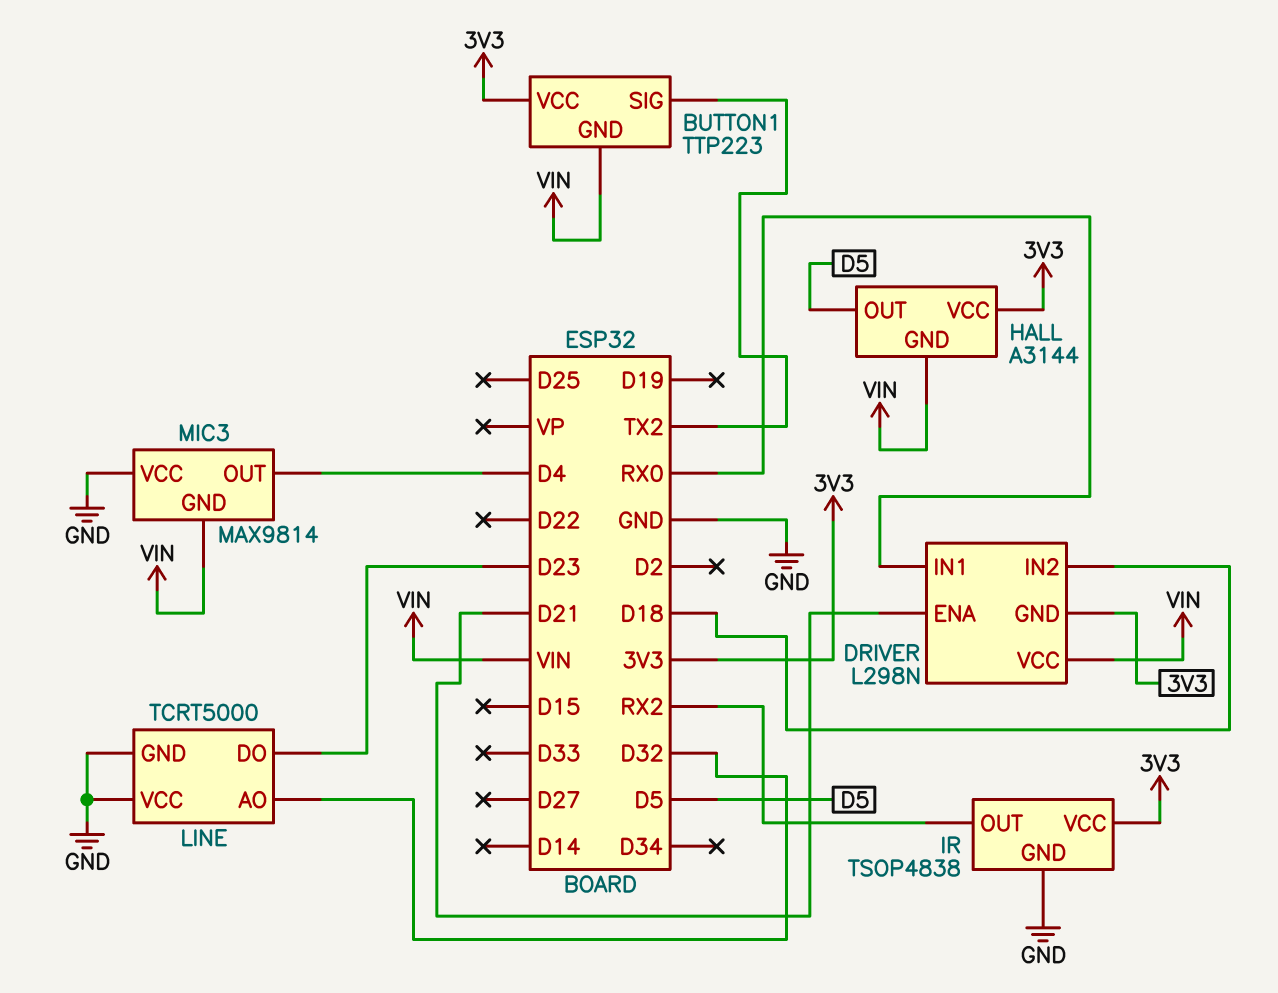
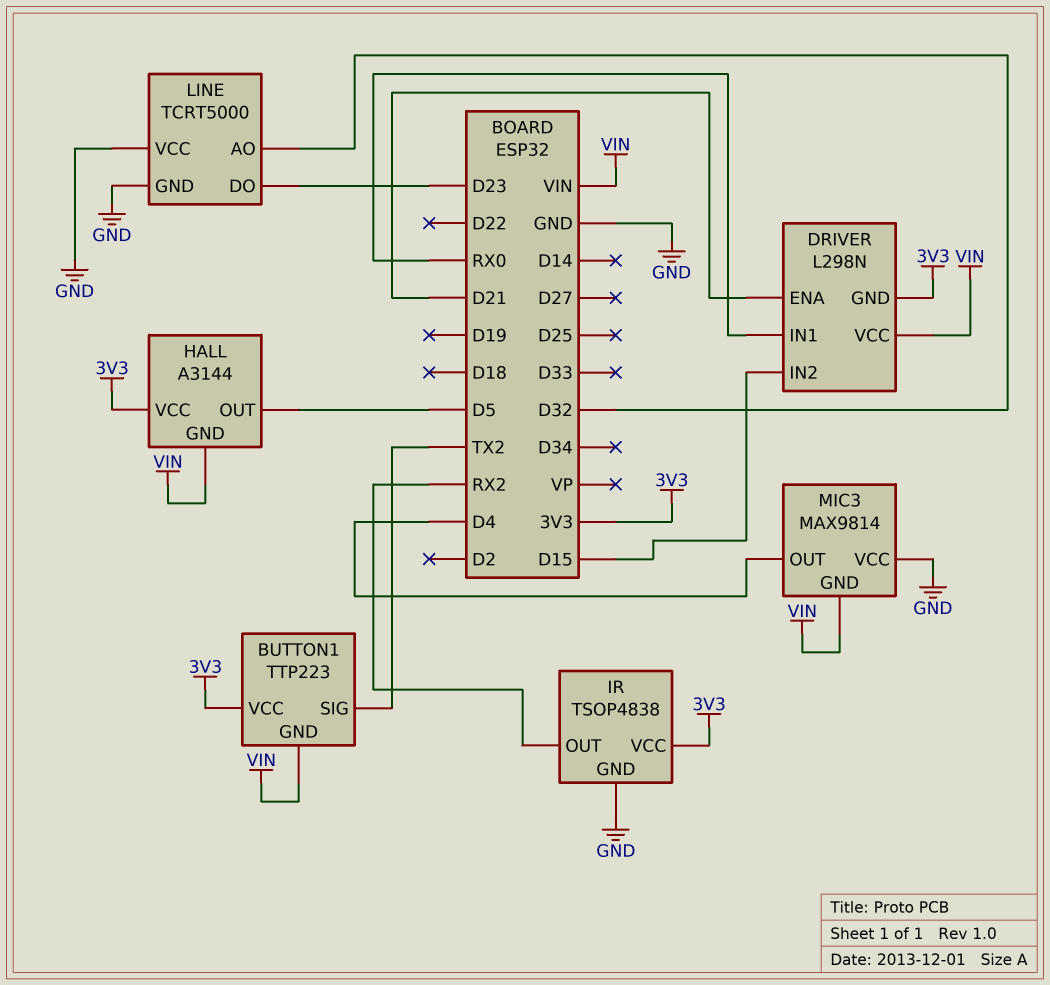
DRIVER pin IN2: D18 -> D15

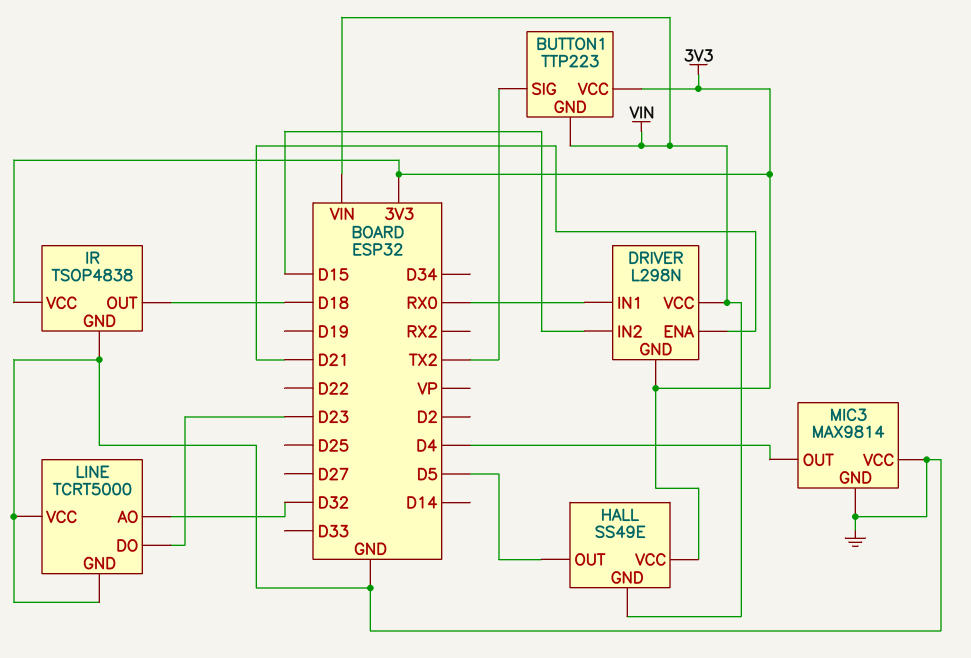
HALL: A3144 -> SS49E
IR pin OUT: RX2 -> D18
MIC3 pin GND: VIN -> GND

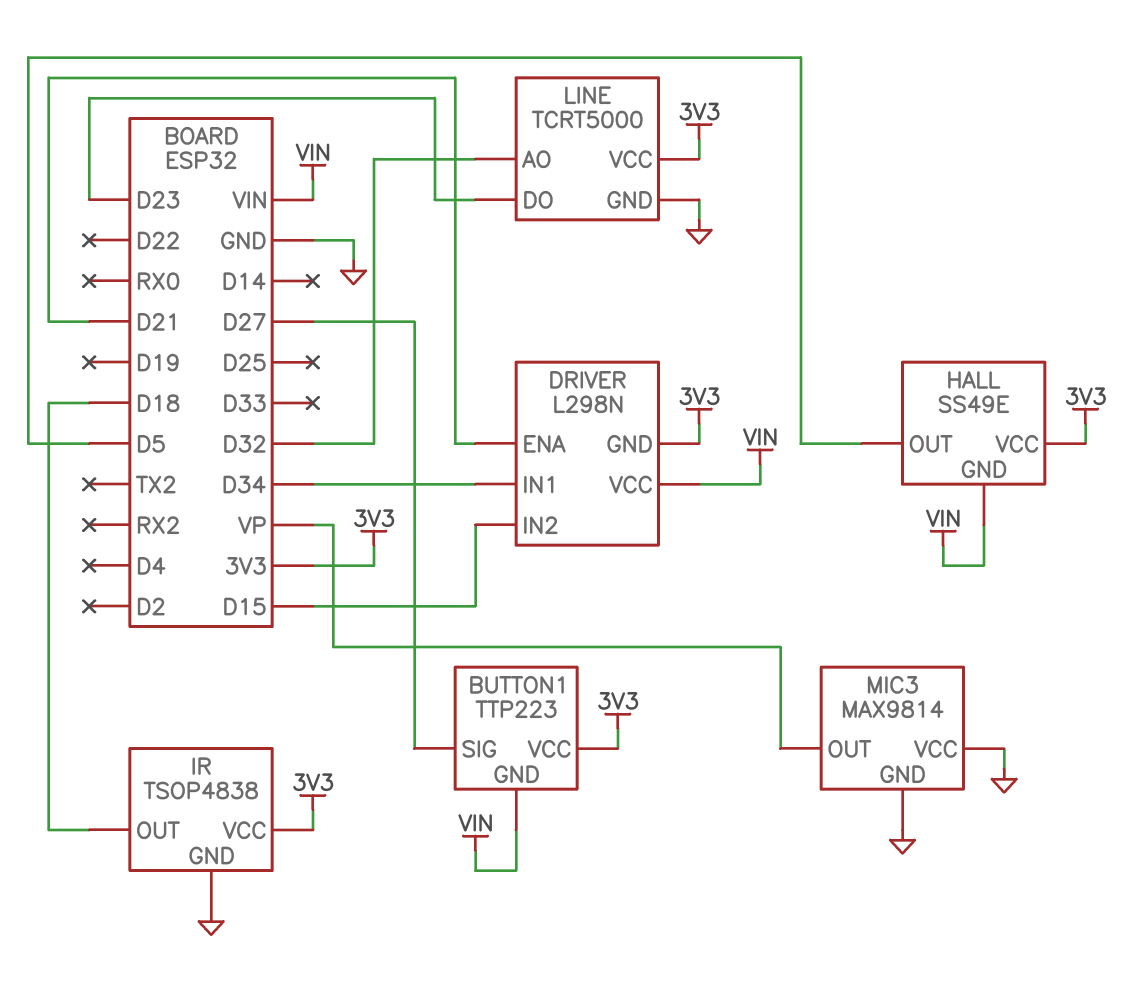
BUTTON1 pin SIG: TX2 -> D27
DRIVER pin IN1: RX0 -> D34
LINE pin VCC: GND -> 3V3
MIC3 pin OUT: D4 -> VP

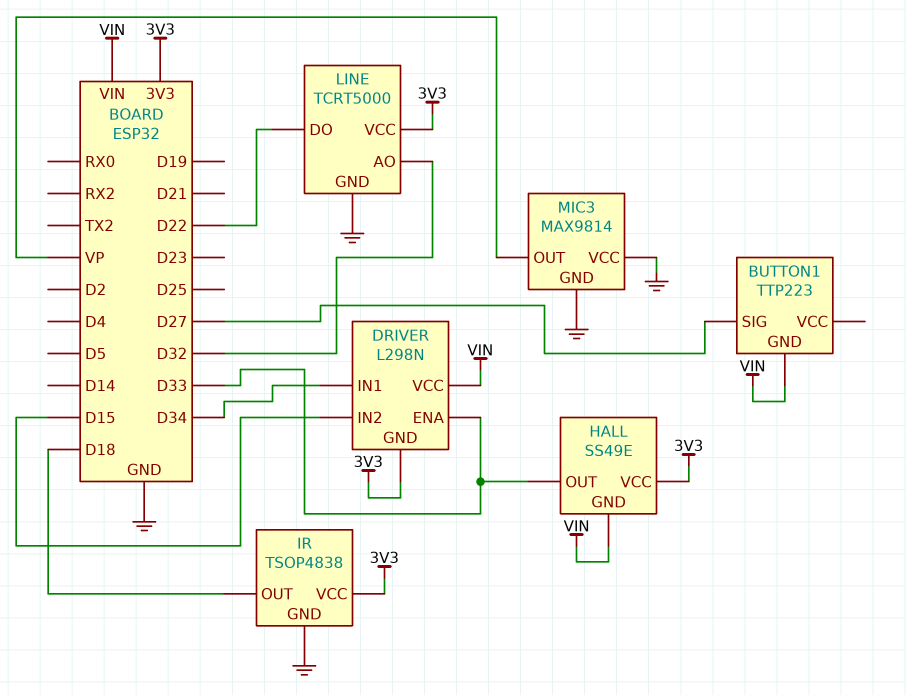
BUTTON1 pin VCC: 3V3 -> none
DRIVER pin ENA: D21 -> D33
HALL pin OUT: D5 -> D33
LINE pin DO: D23 -> D22

